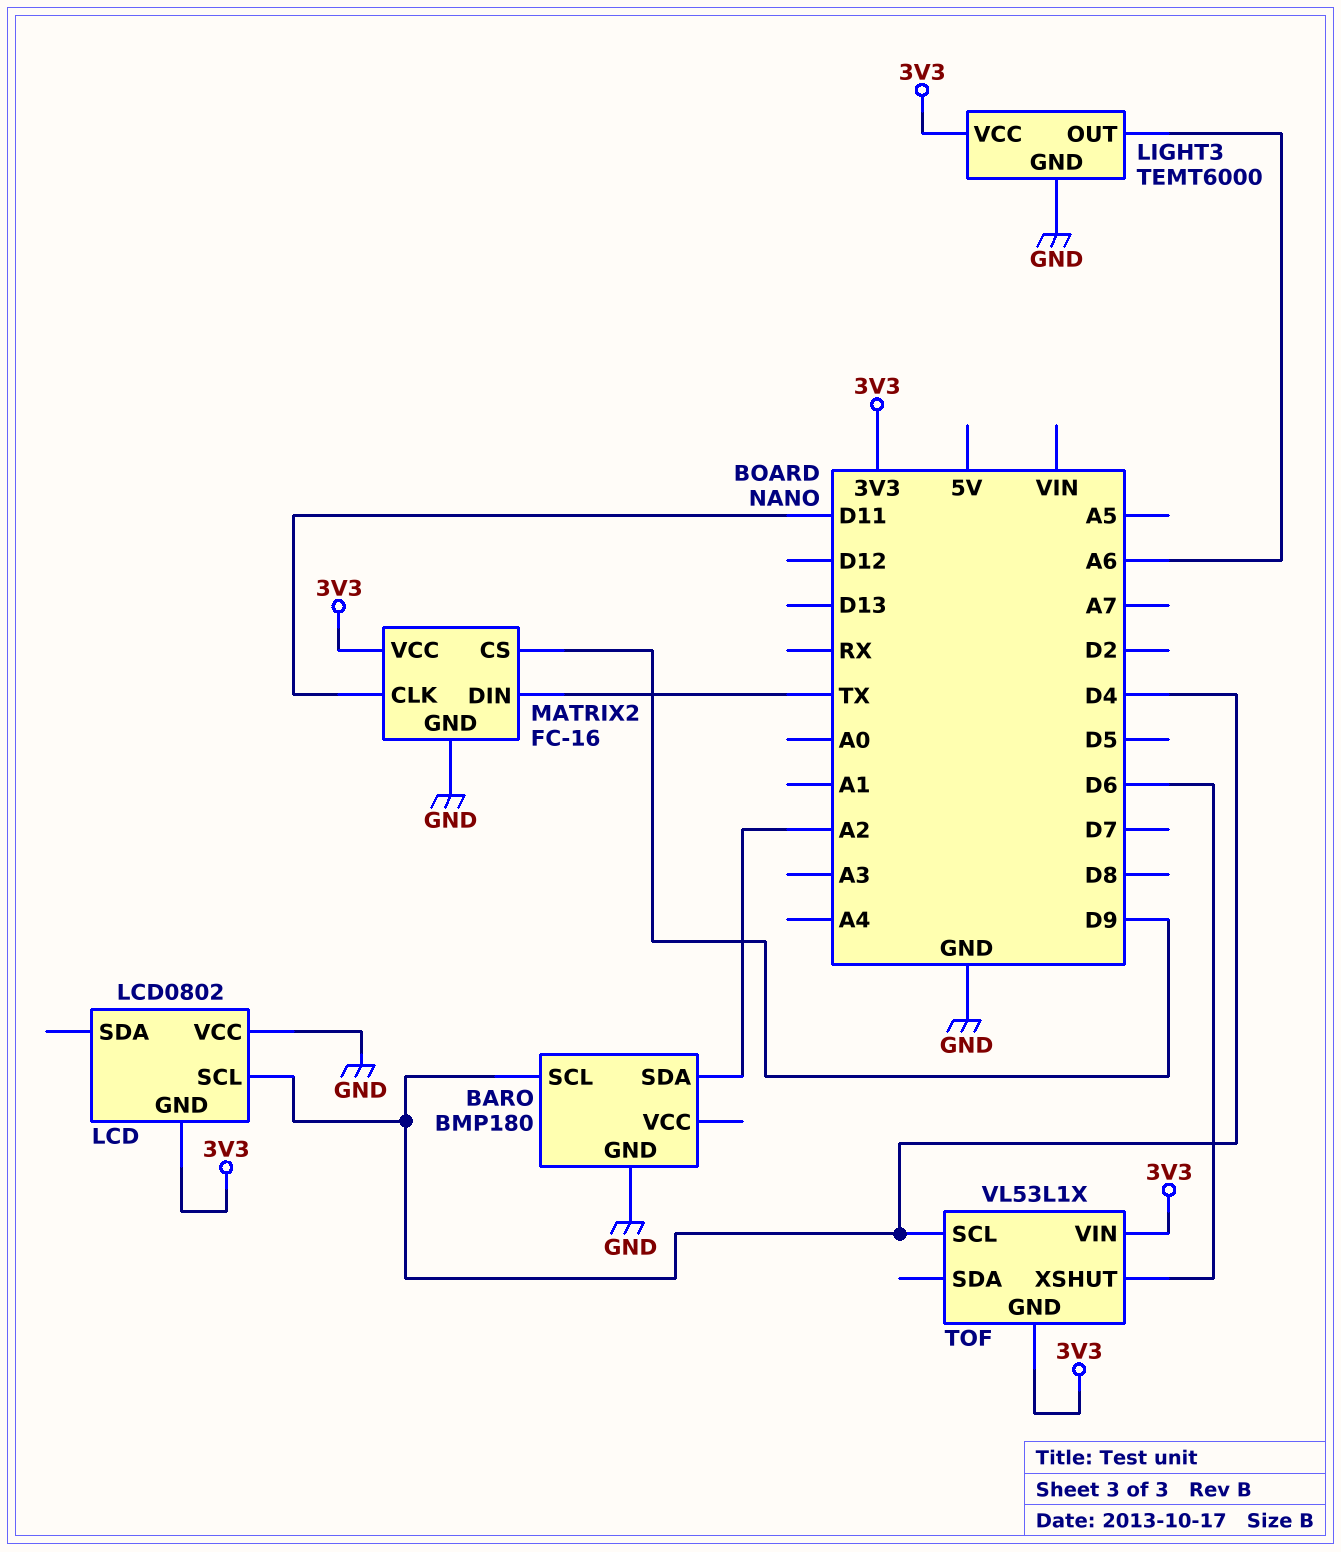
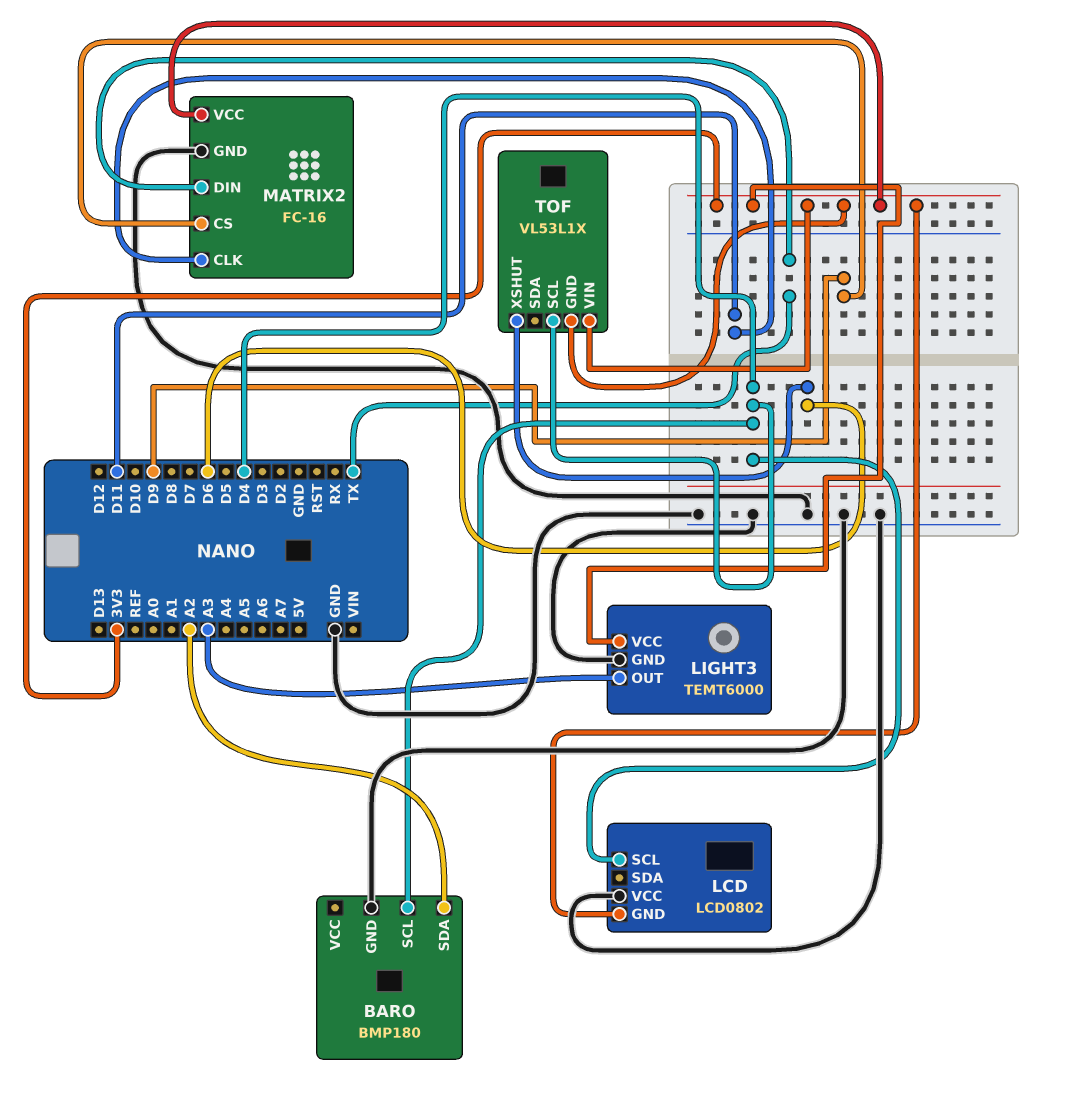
LIGHT3 pin OUT: A6 -> A3

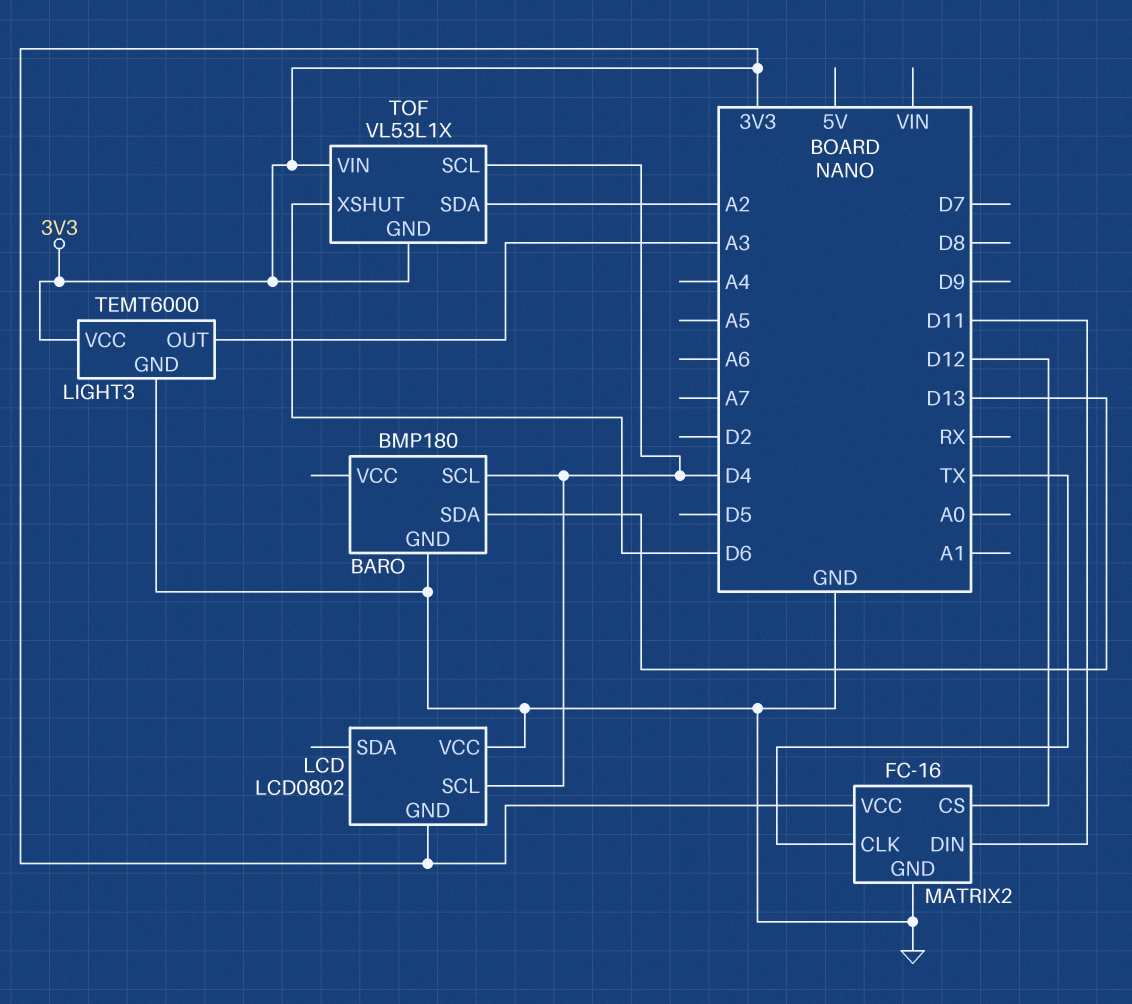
BARO pin SDA: A2 -> D13
MATRIX2 pin CLK: D11 -> TX
MATRIX2 pin CS: D9 -> D12
MATRIX2 pin DIN: TX -> D11
TOF pin SDA: none -> A2

